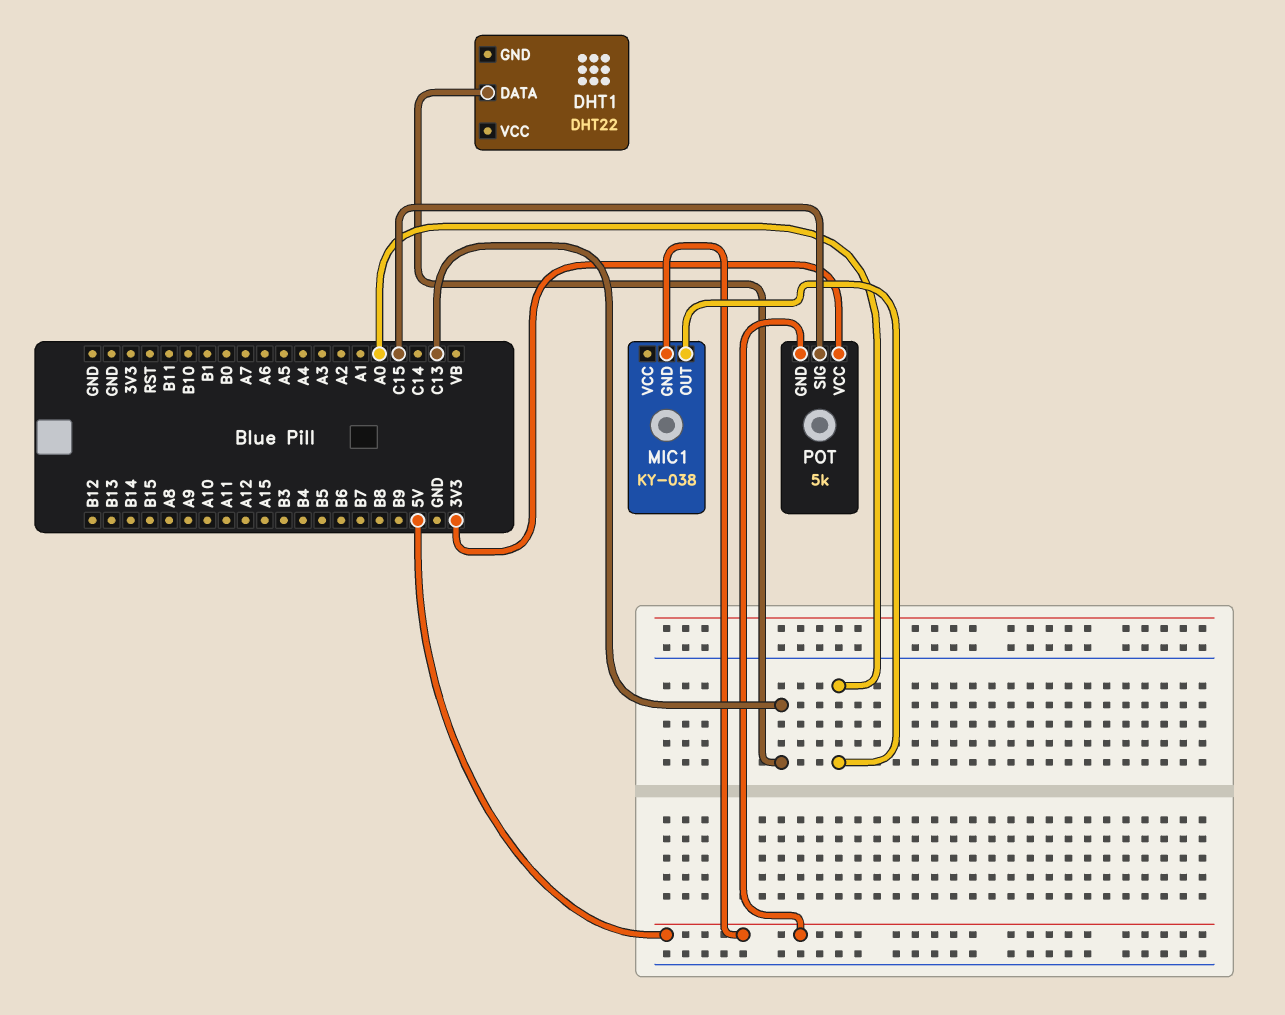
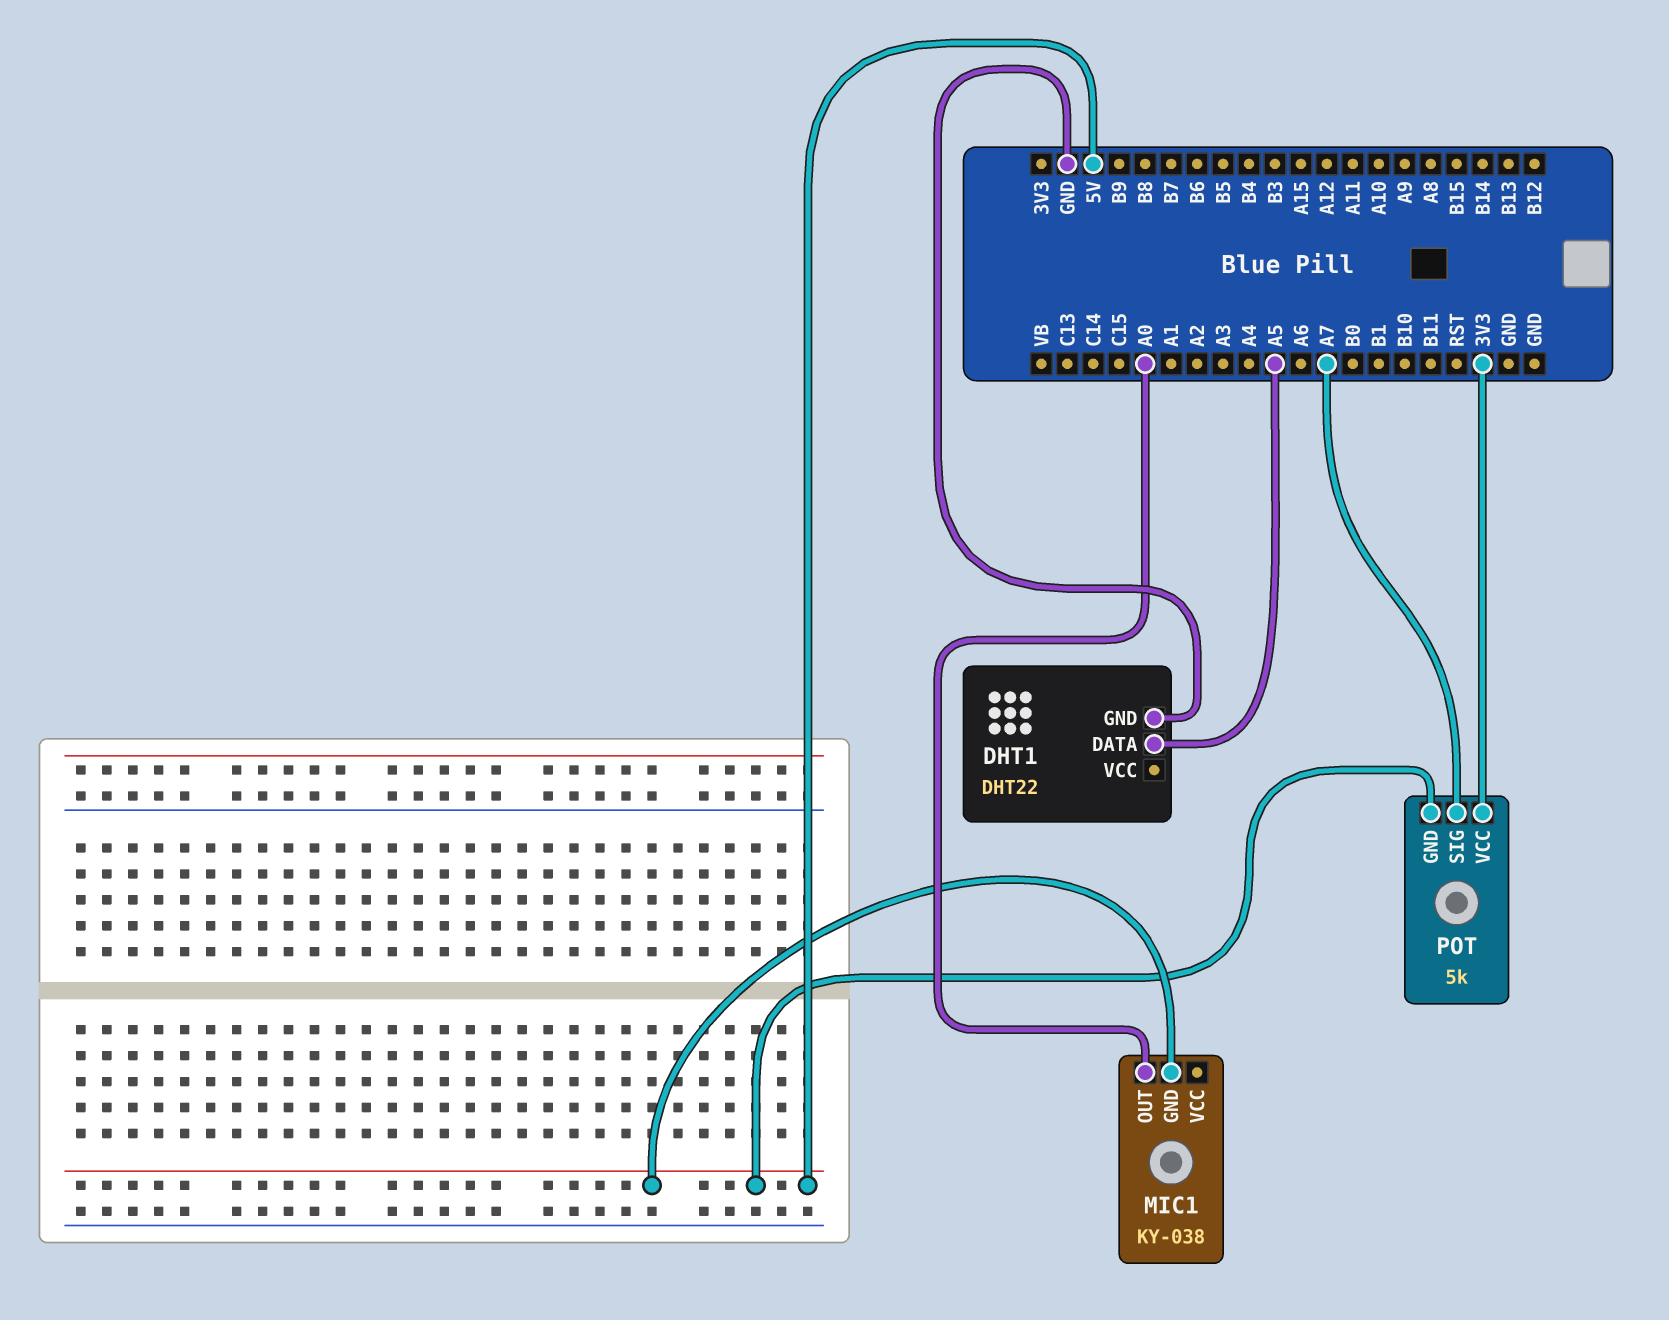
DHT1 pin DATA: C13 -> A5
DHT1 pin GND: none -> GND
POT pin SIG: C15 -> A7

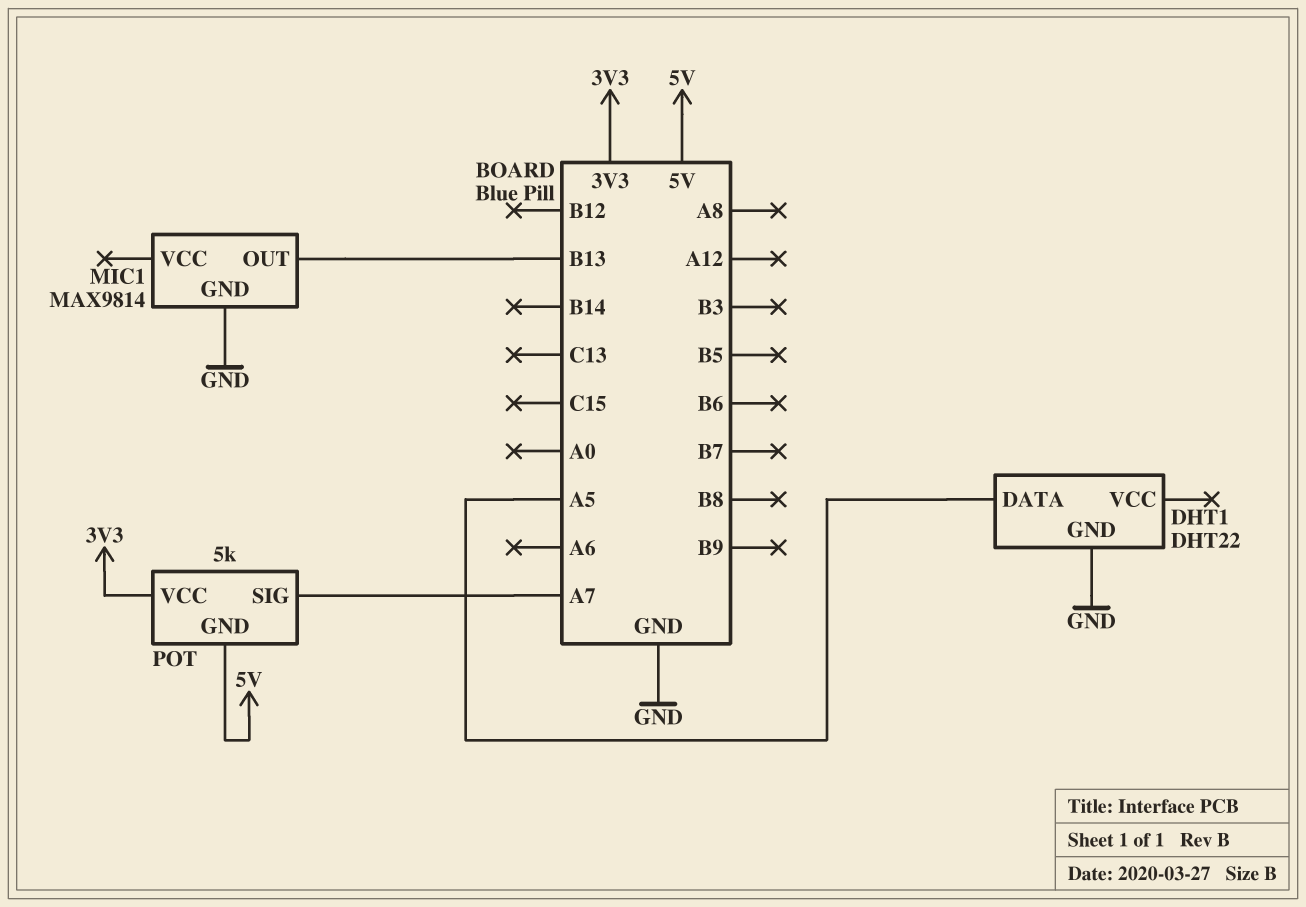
MIC1: KY-038 -> MAX9814
MIC1 pin GND: 5V -> GND
MIC1 pin OUT: A0 -> B13

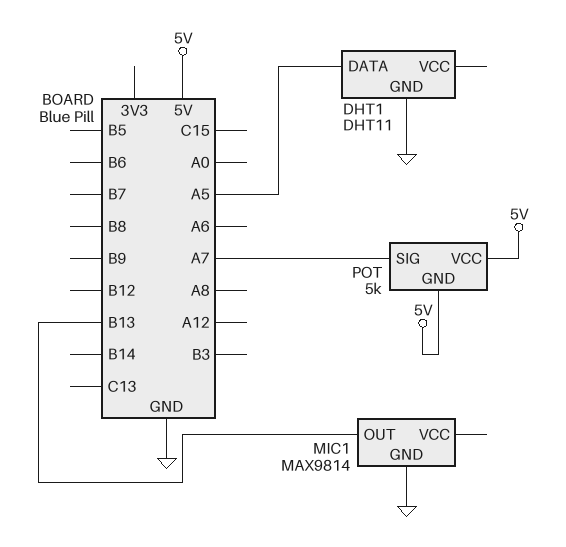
DHT1: DHT22 -> DHT11
POT pin VCC: 3V3 -> 5V

